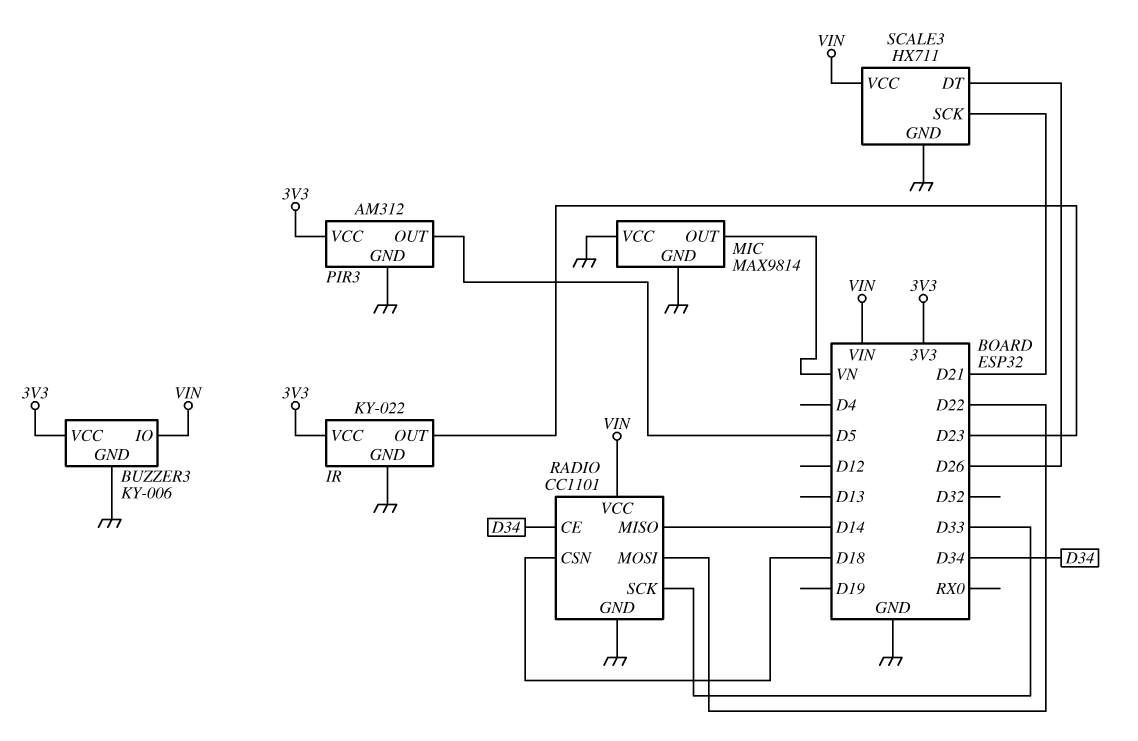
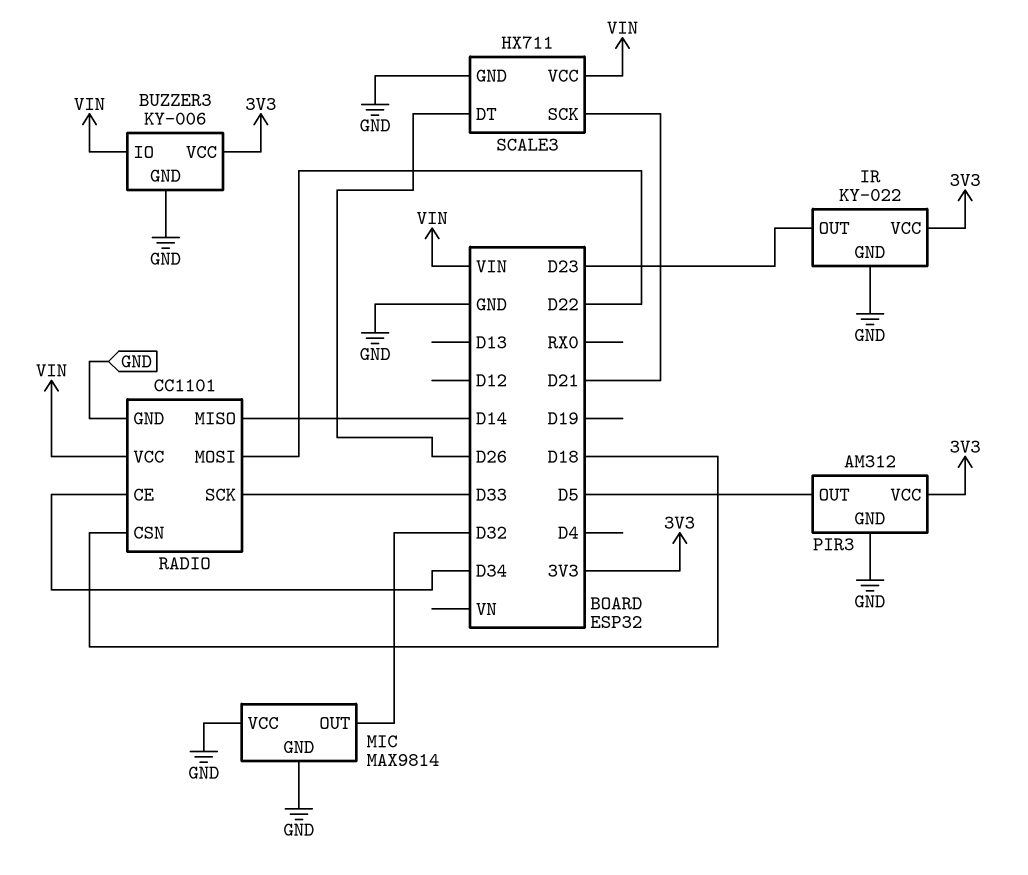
MIC pin OUT: VN -> D32

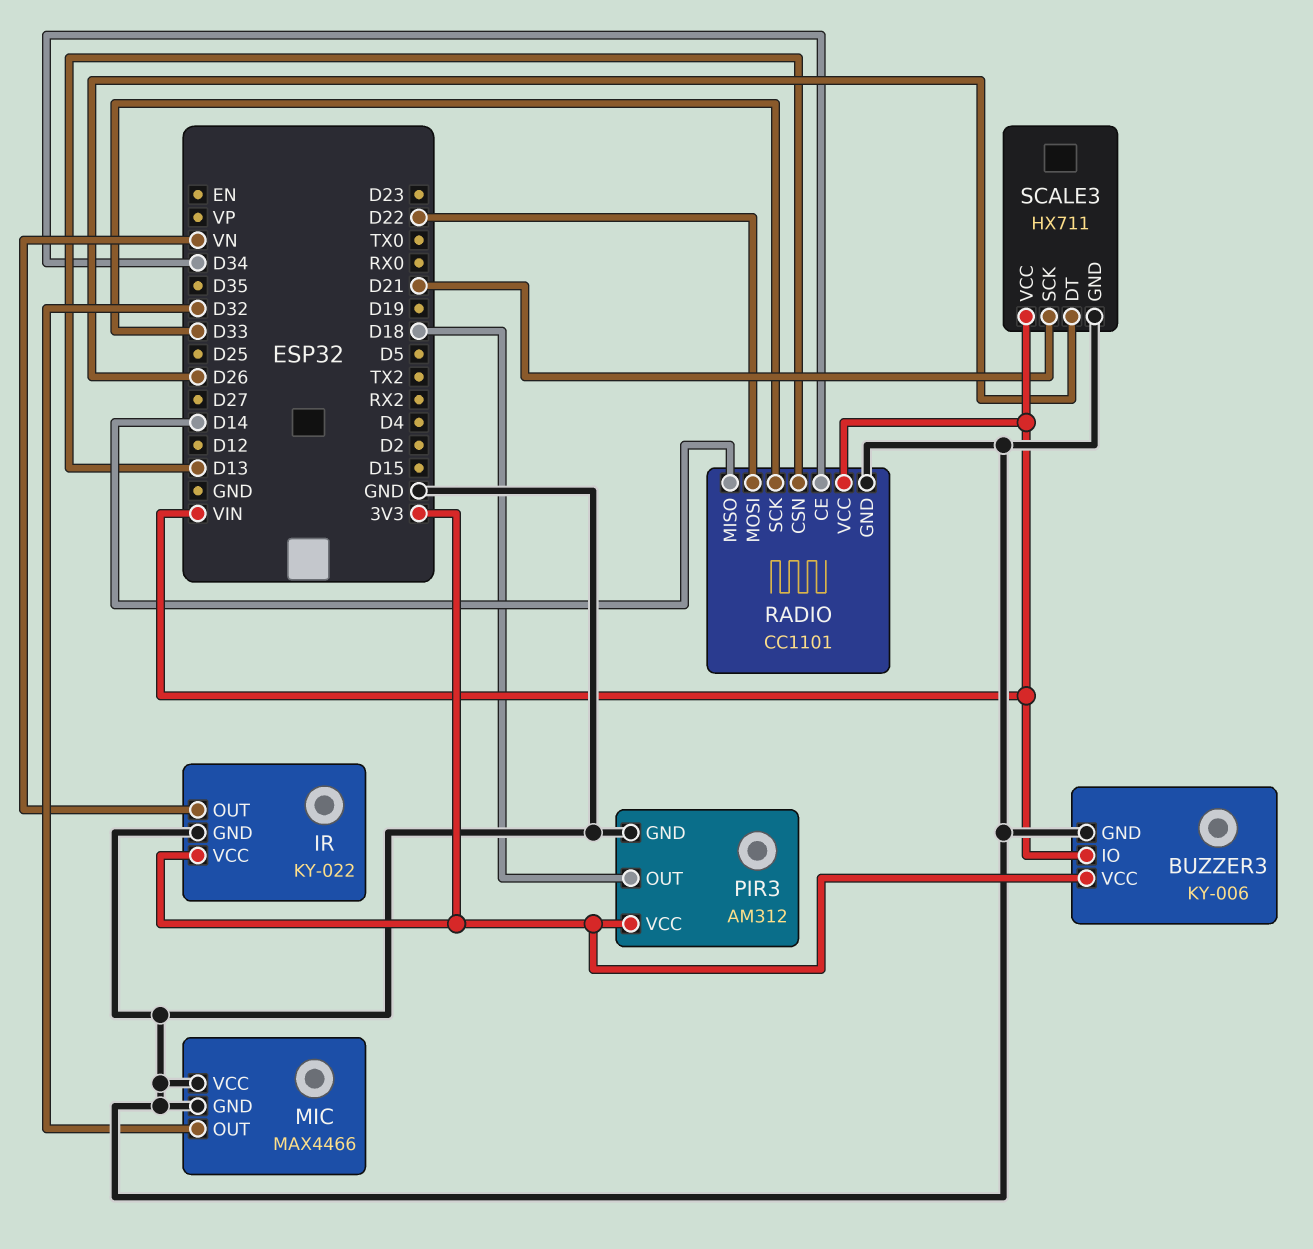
IR pin OUT: D23 -> VN
MIC: MAX9814 -> MAX4466
PIR3 pin OUT: D5 -> D18
RADIO pin CSN: D18 -> D13

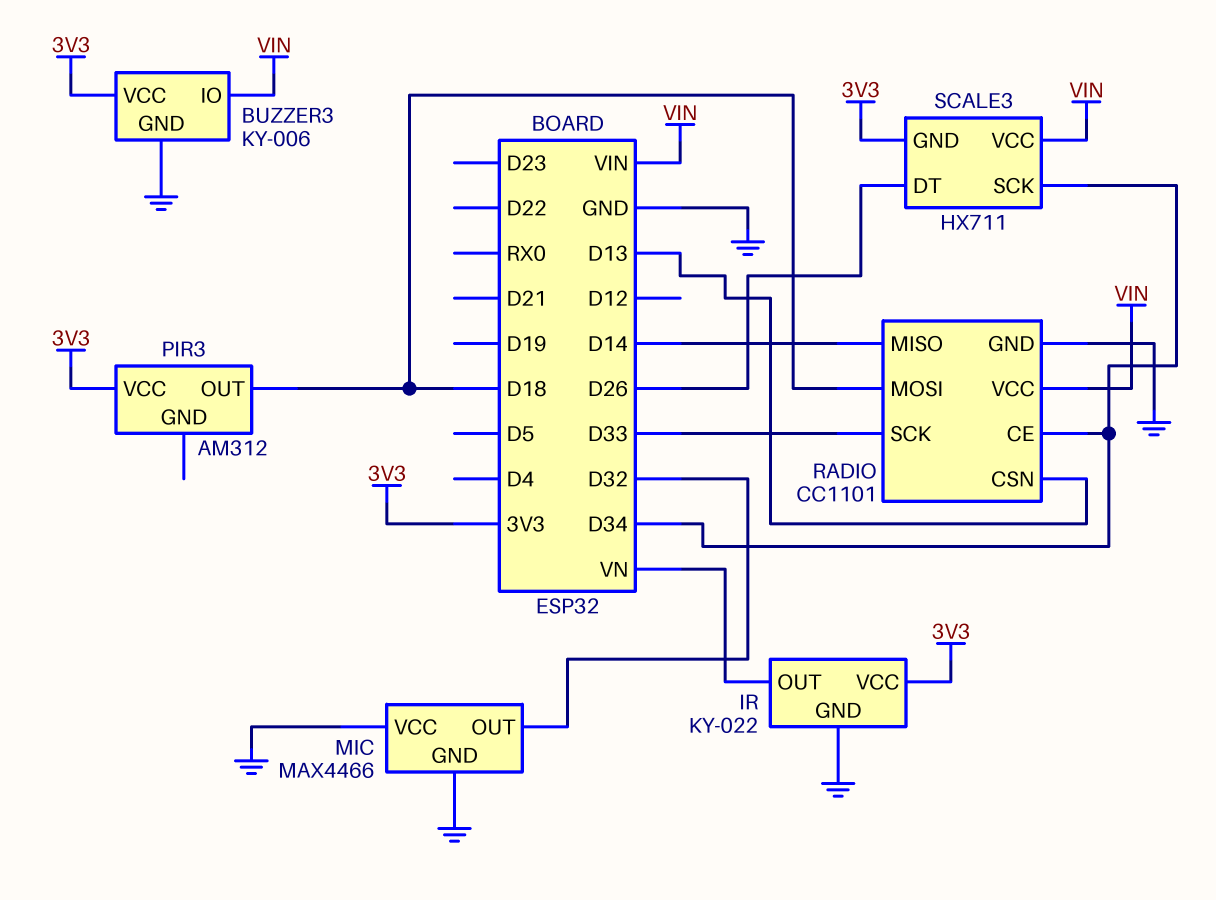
PIR3 pin GND: GND -> none
RADIO pin MOSI: D22 -> D18
SCALE3 pin GND: GND -> 3V3
SCALE3 pin SCK: D21 -> D34

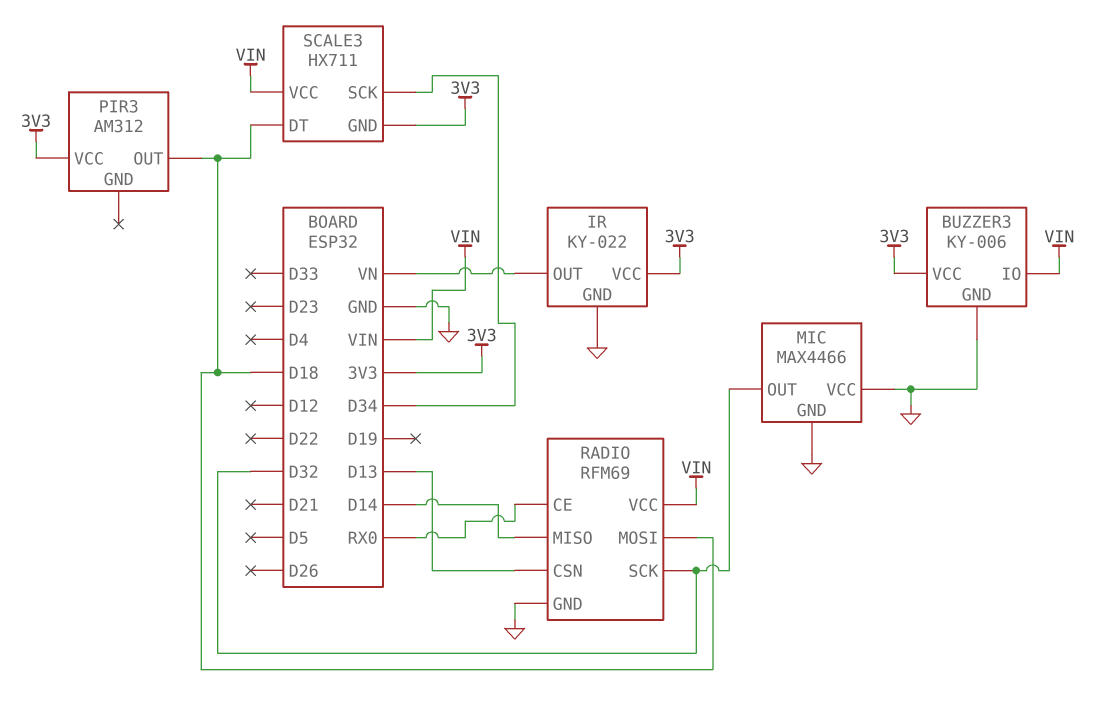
RADIO: CC1101 -> RFM69
RADIO pin CE: D34 -> RX0
RADIO pin SCK: D33 -> D32
SCALE3 pin DT: D26 -> D18

